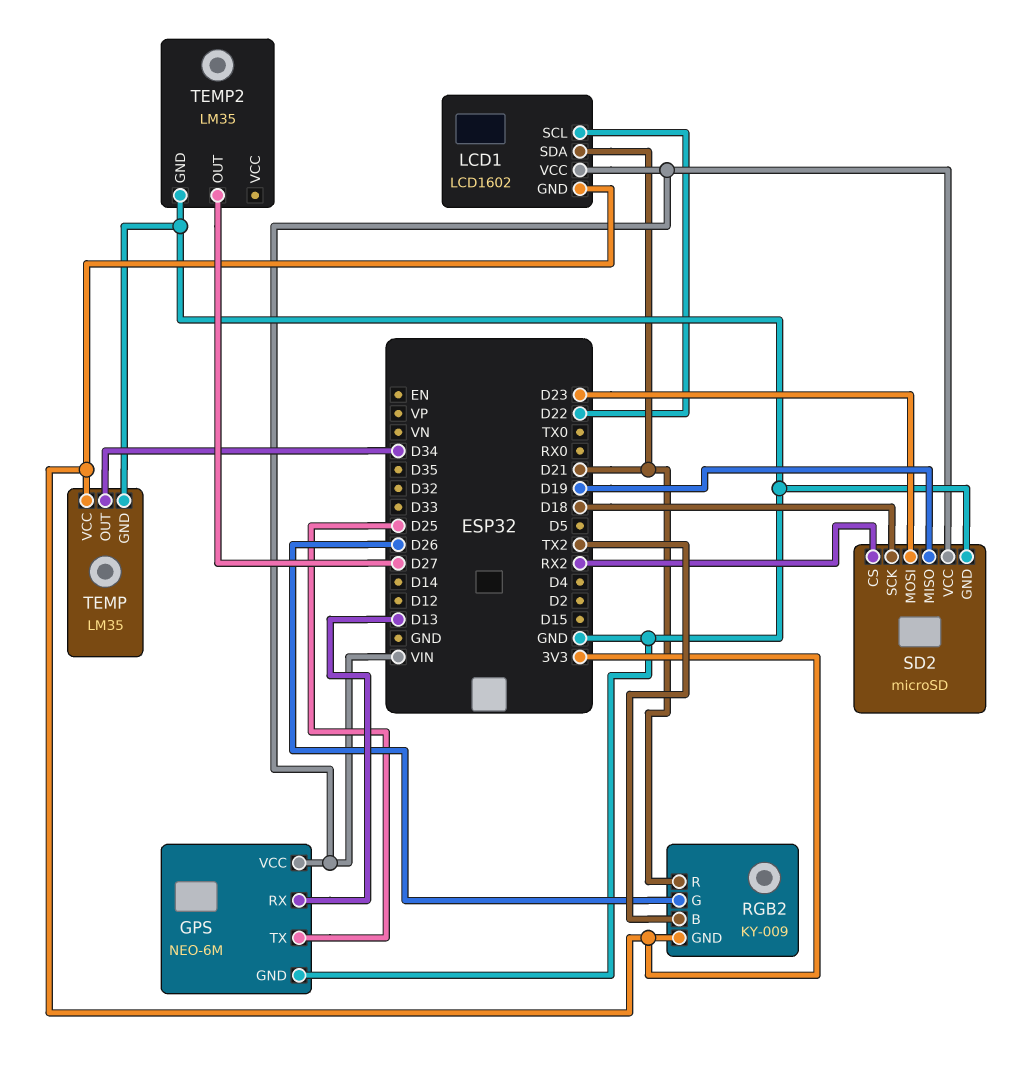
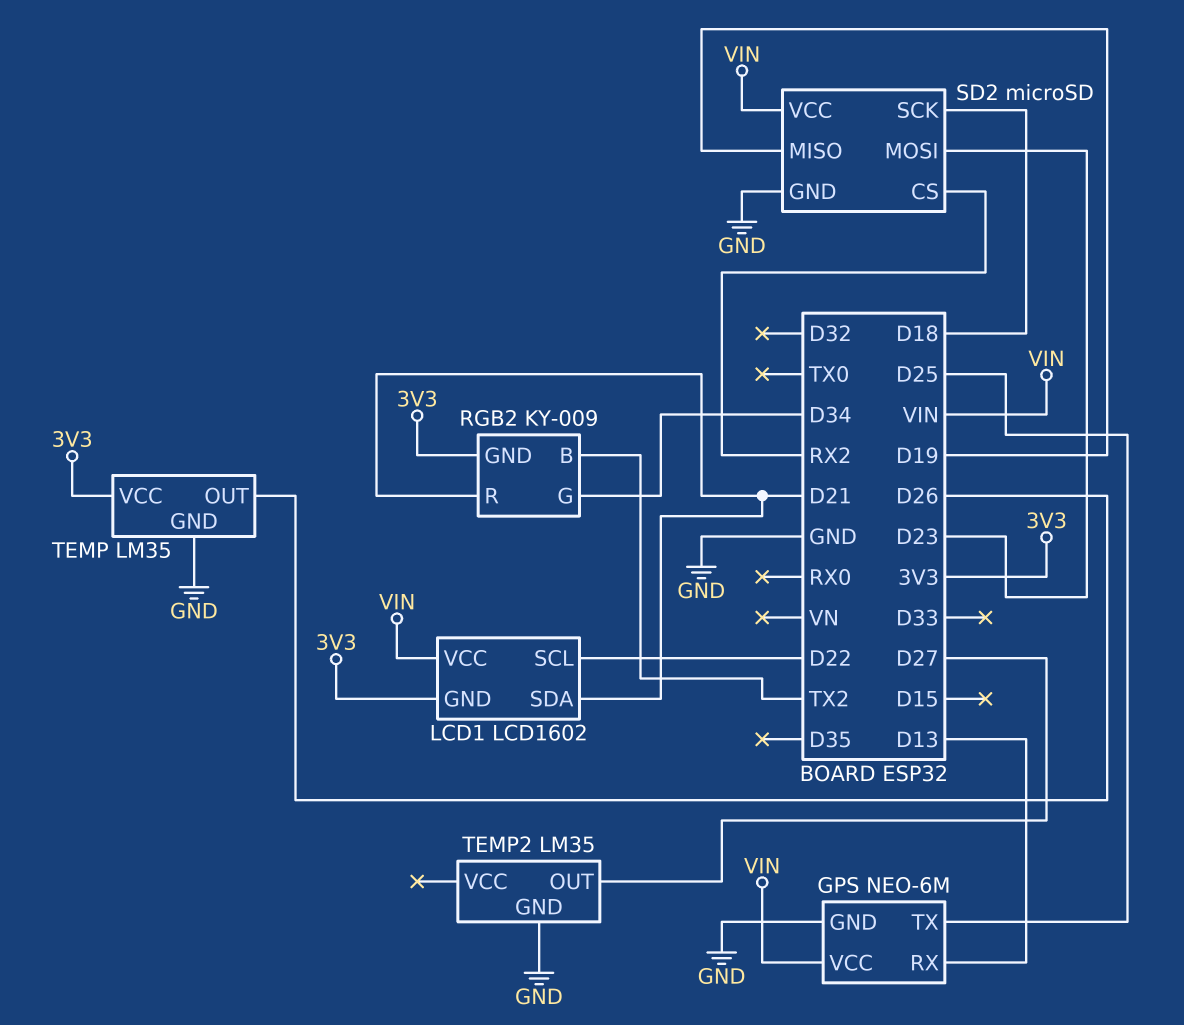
RGB2 pin G: D26 -> D34
TEMP pin OUT: D34 -> D26

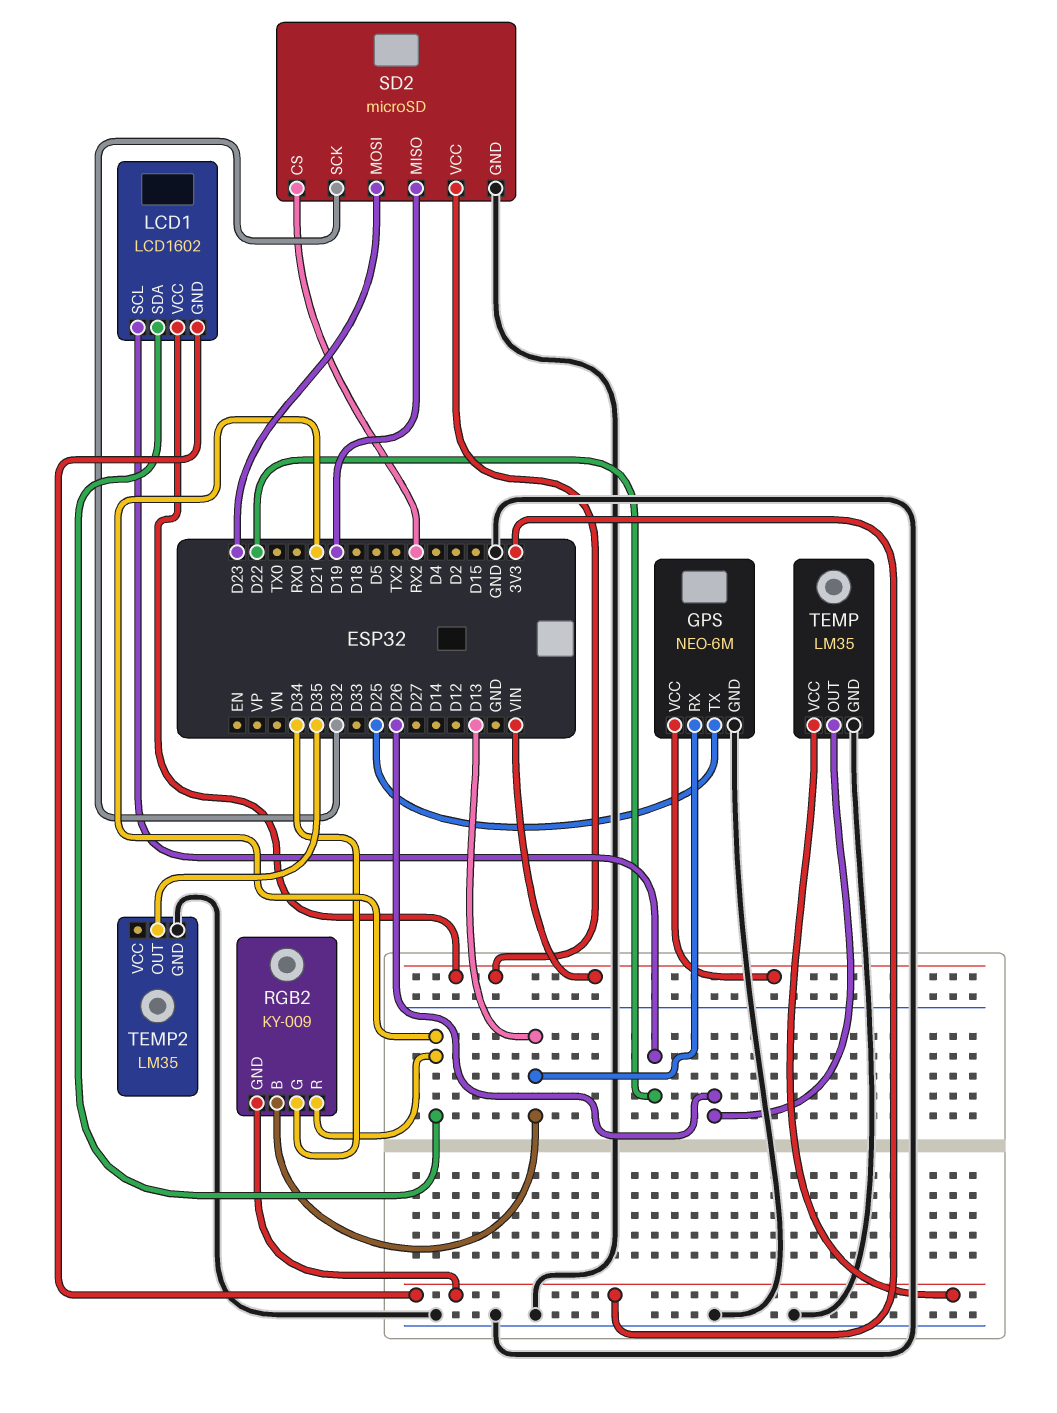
RGB2 pin B: TX2 -> D13
SD2 pin SCK: D18 -> D32
TEMP2 pin OUT: D27 -> D35

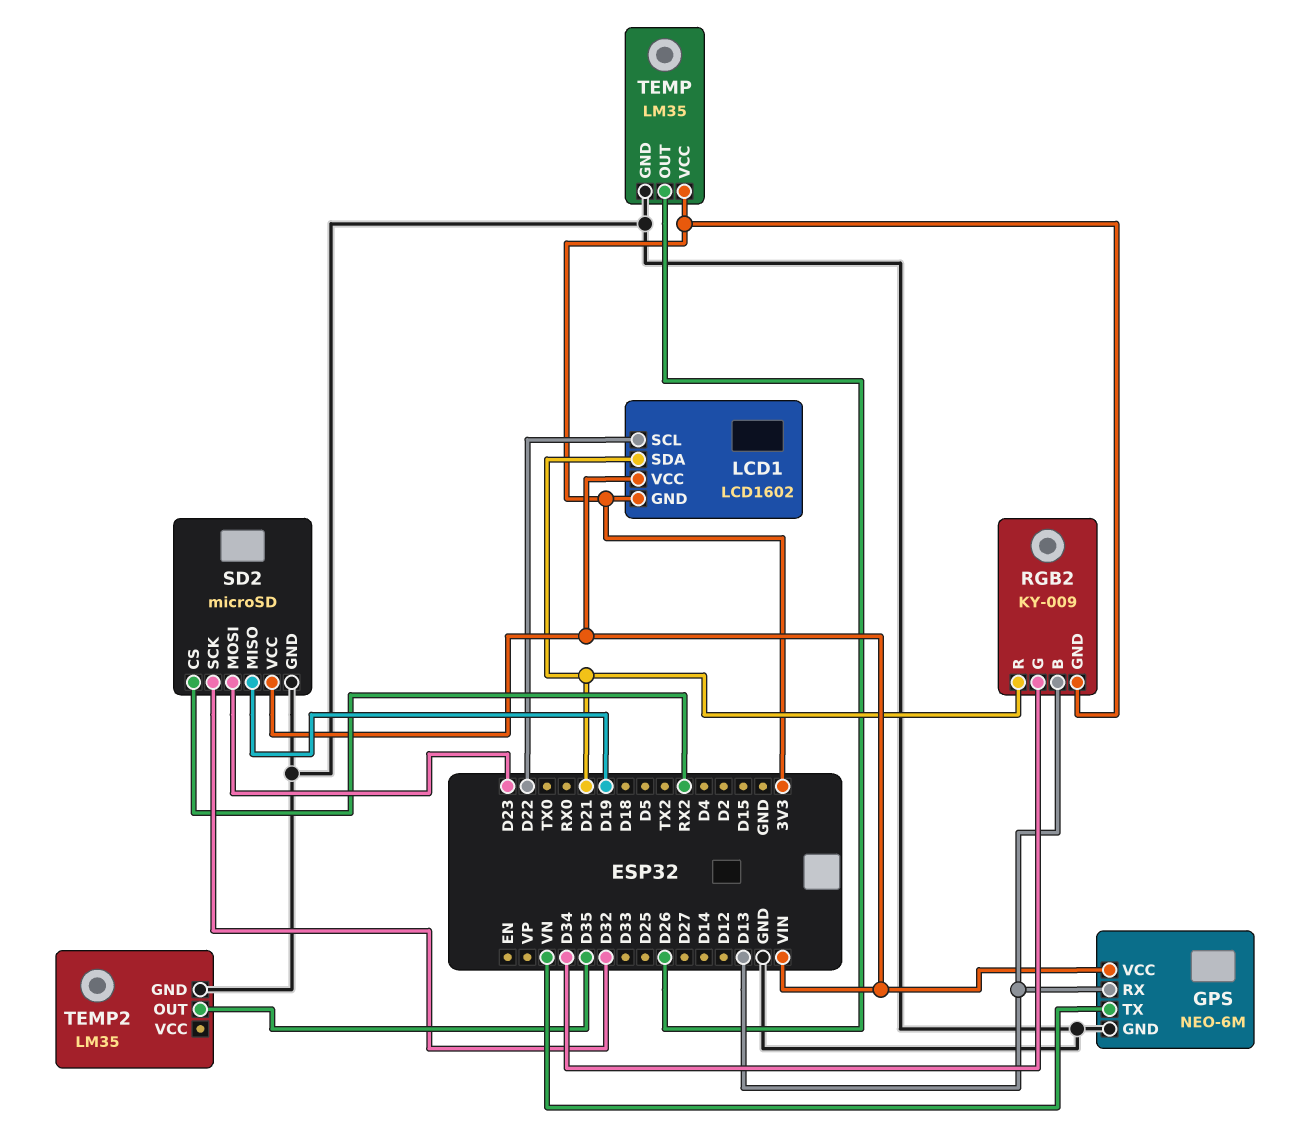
GPS pin TX: D25 -> VN

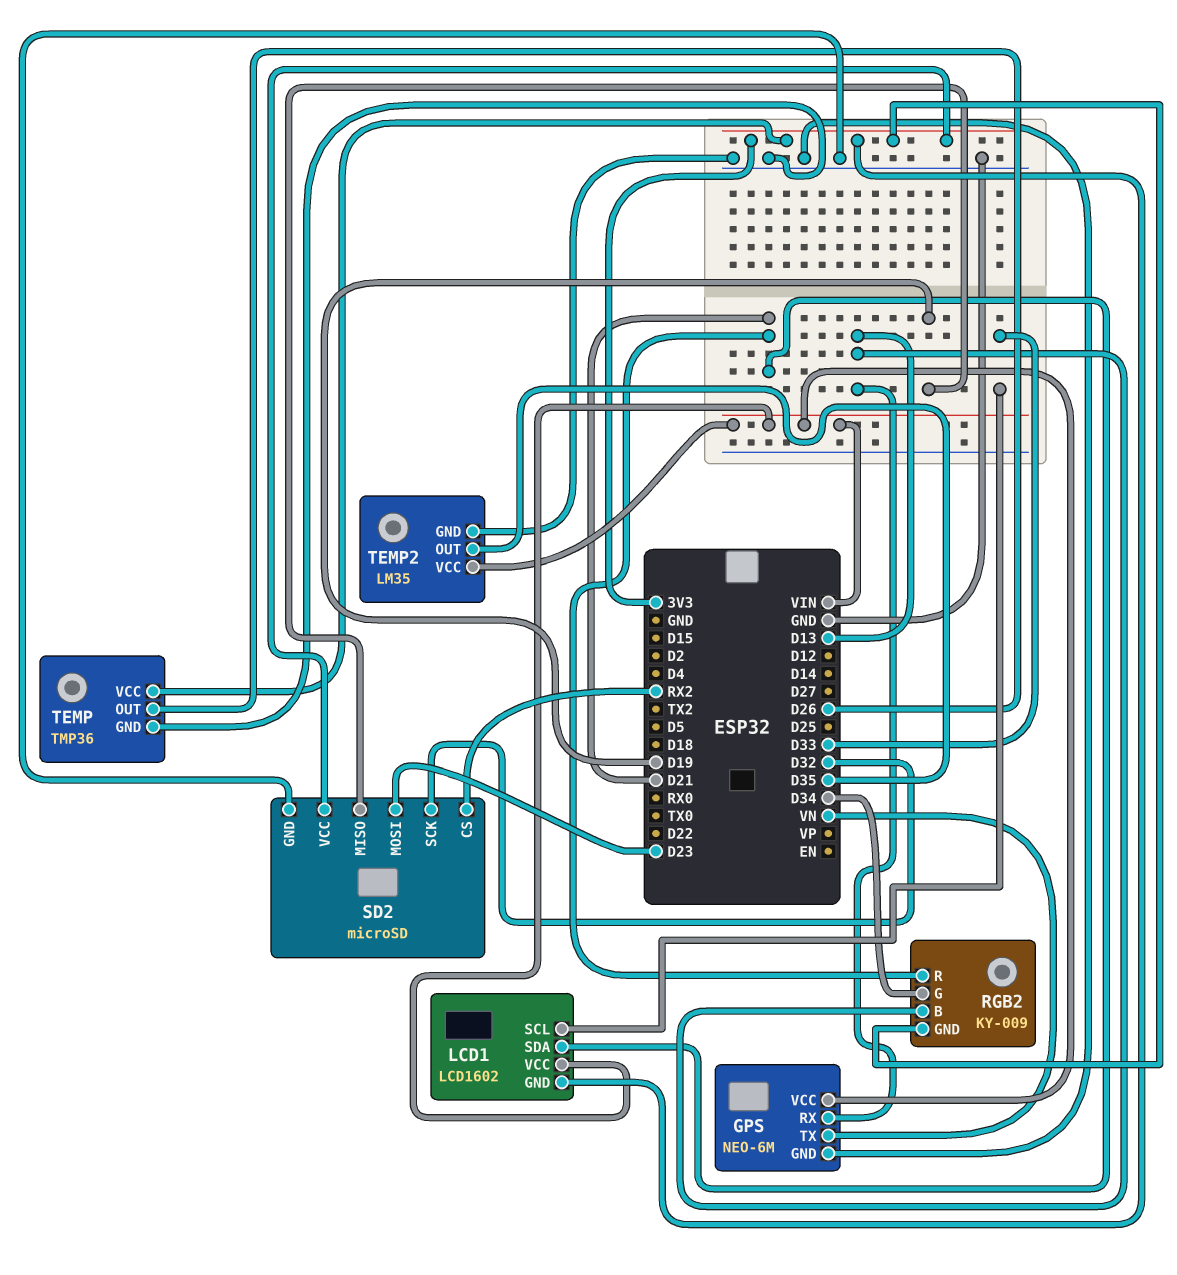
LCD1 pin SCL: D22 -> D33
SD2 pin VCC: VIN -> 3V3
TEMP: LM35 -> TMP36
TEMP2 pin VCC: none -> VIN

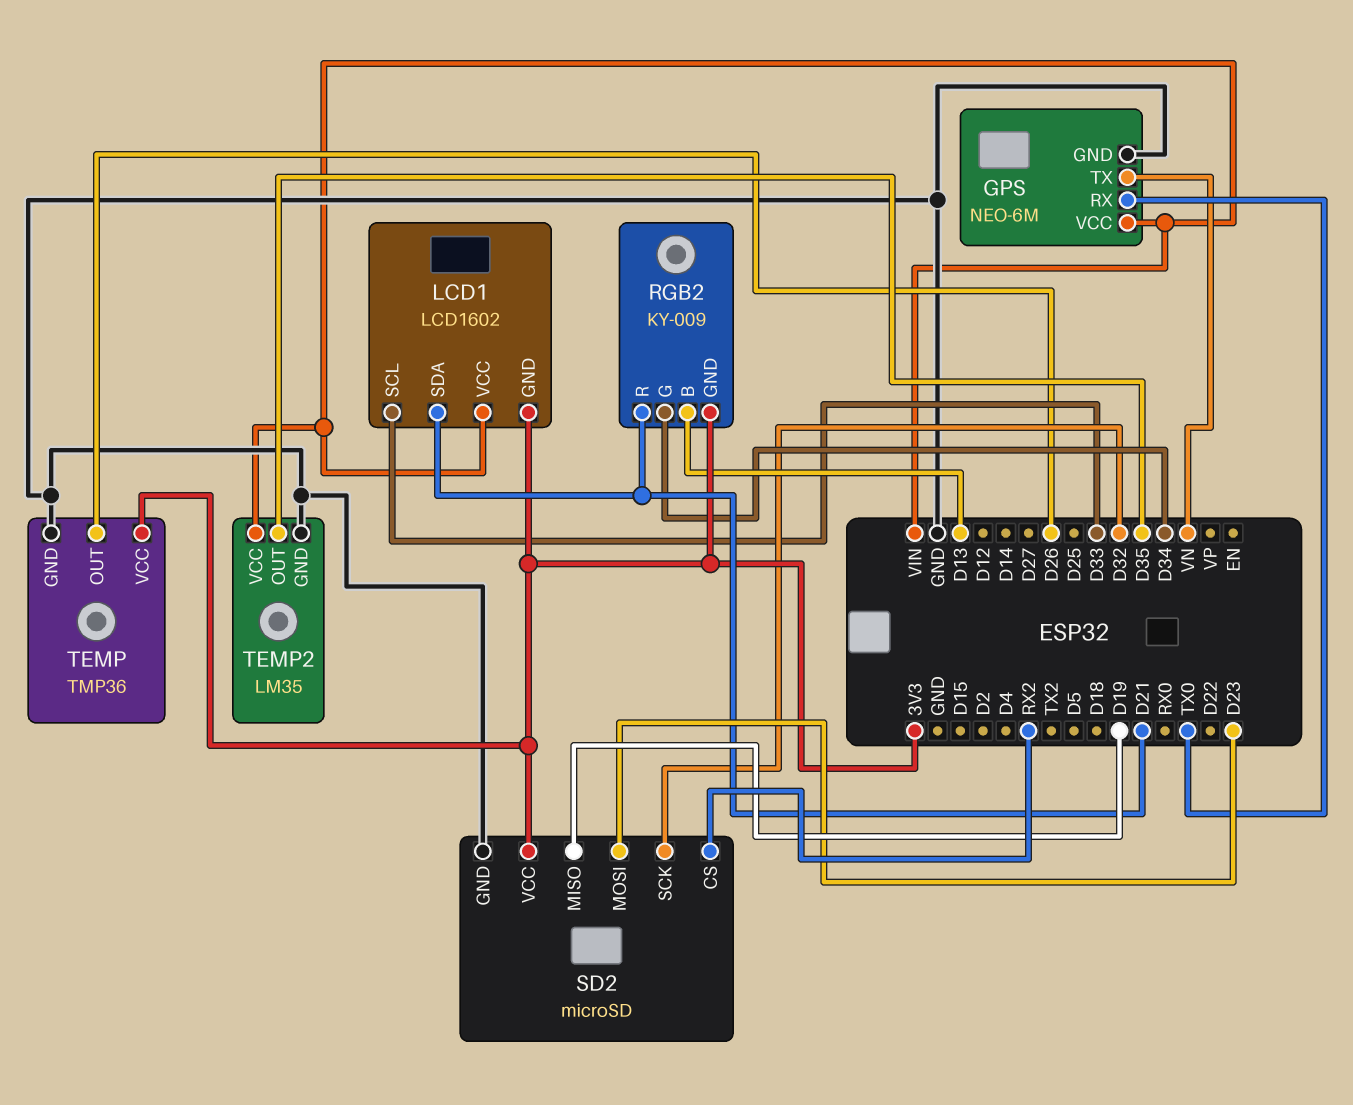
GPS pin RX: D13 -> TX0

